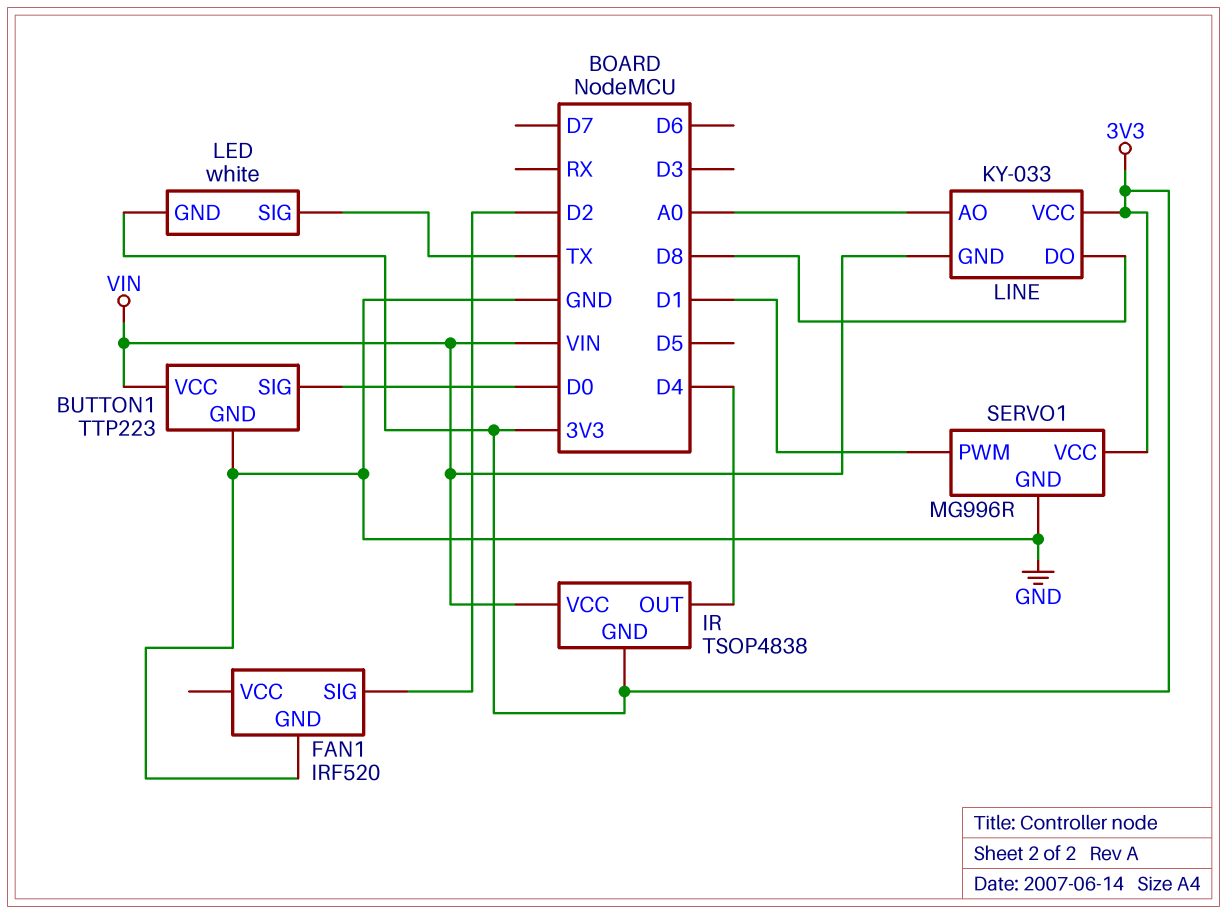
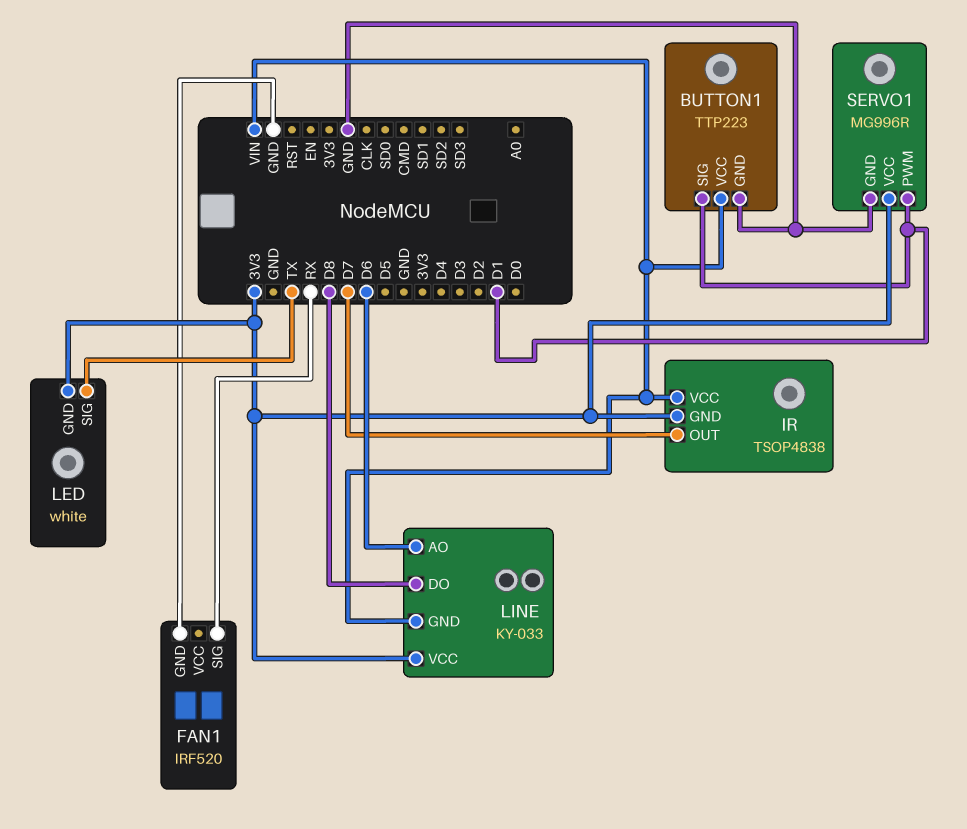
BUTTON1 pin SIG: D0 -> D1
FAN1 pin SIG: D2 -> RX
IR pin OUT: D4 -> D7
LINE pin AO: A0 -> D6

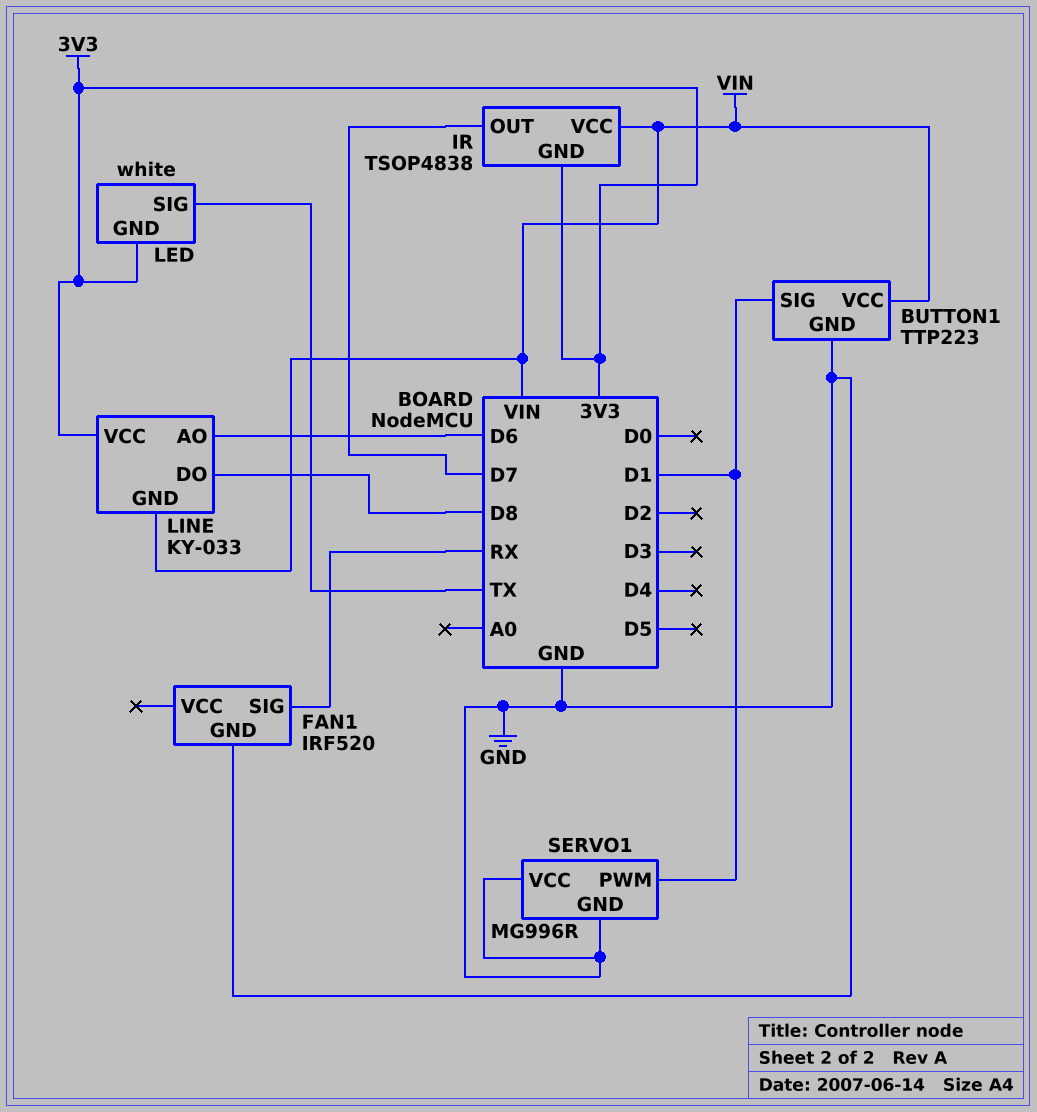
SERVO1 pin VCC: 3V3 -> GND

